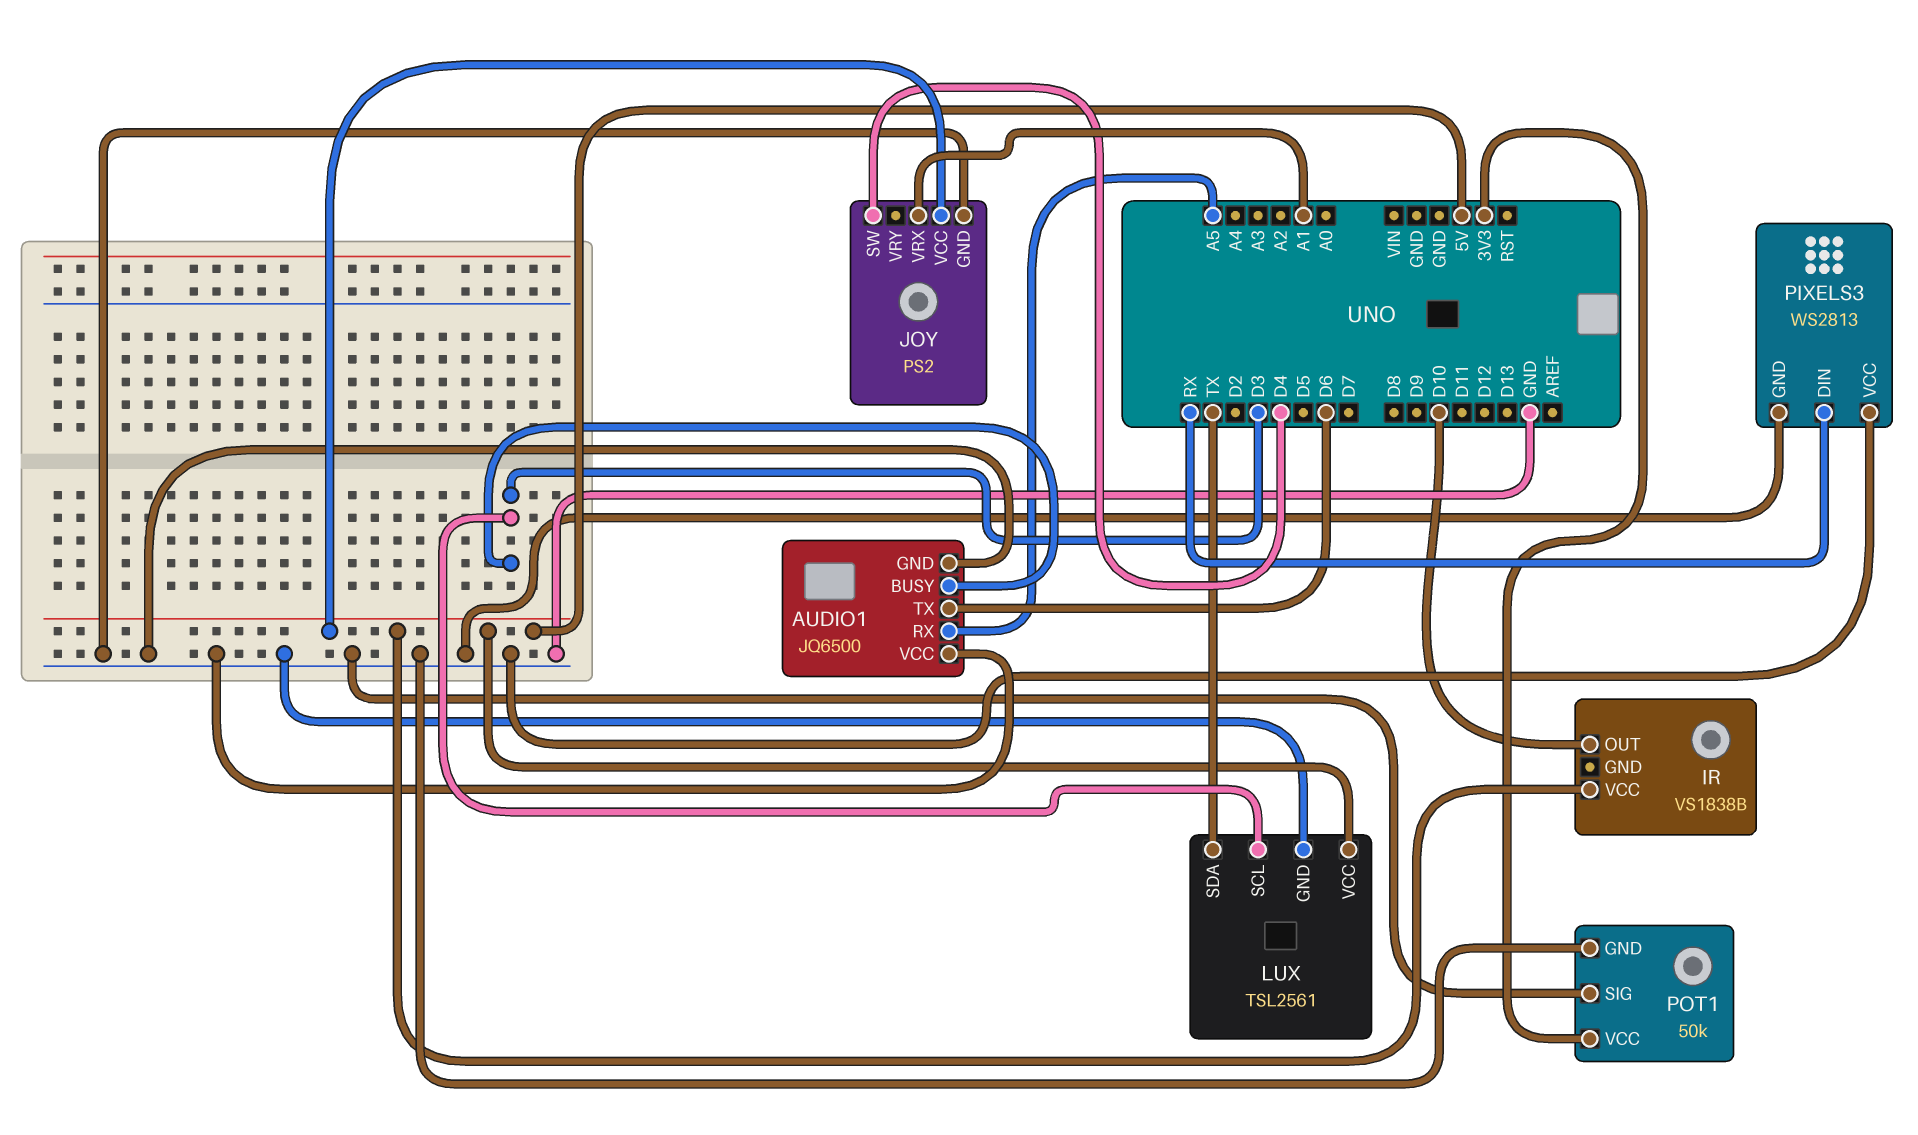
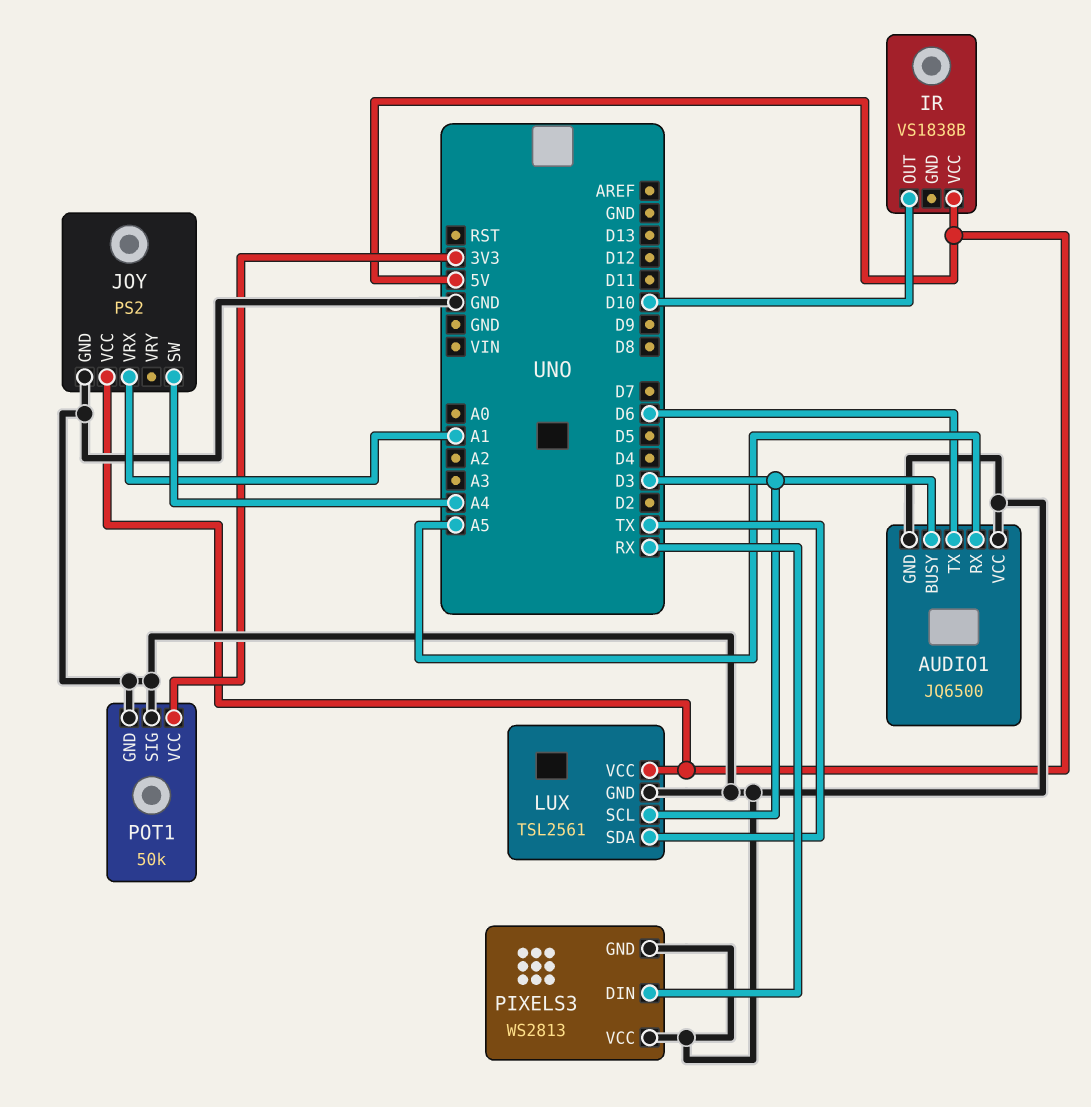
JOY pin SW: D4 -> A4

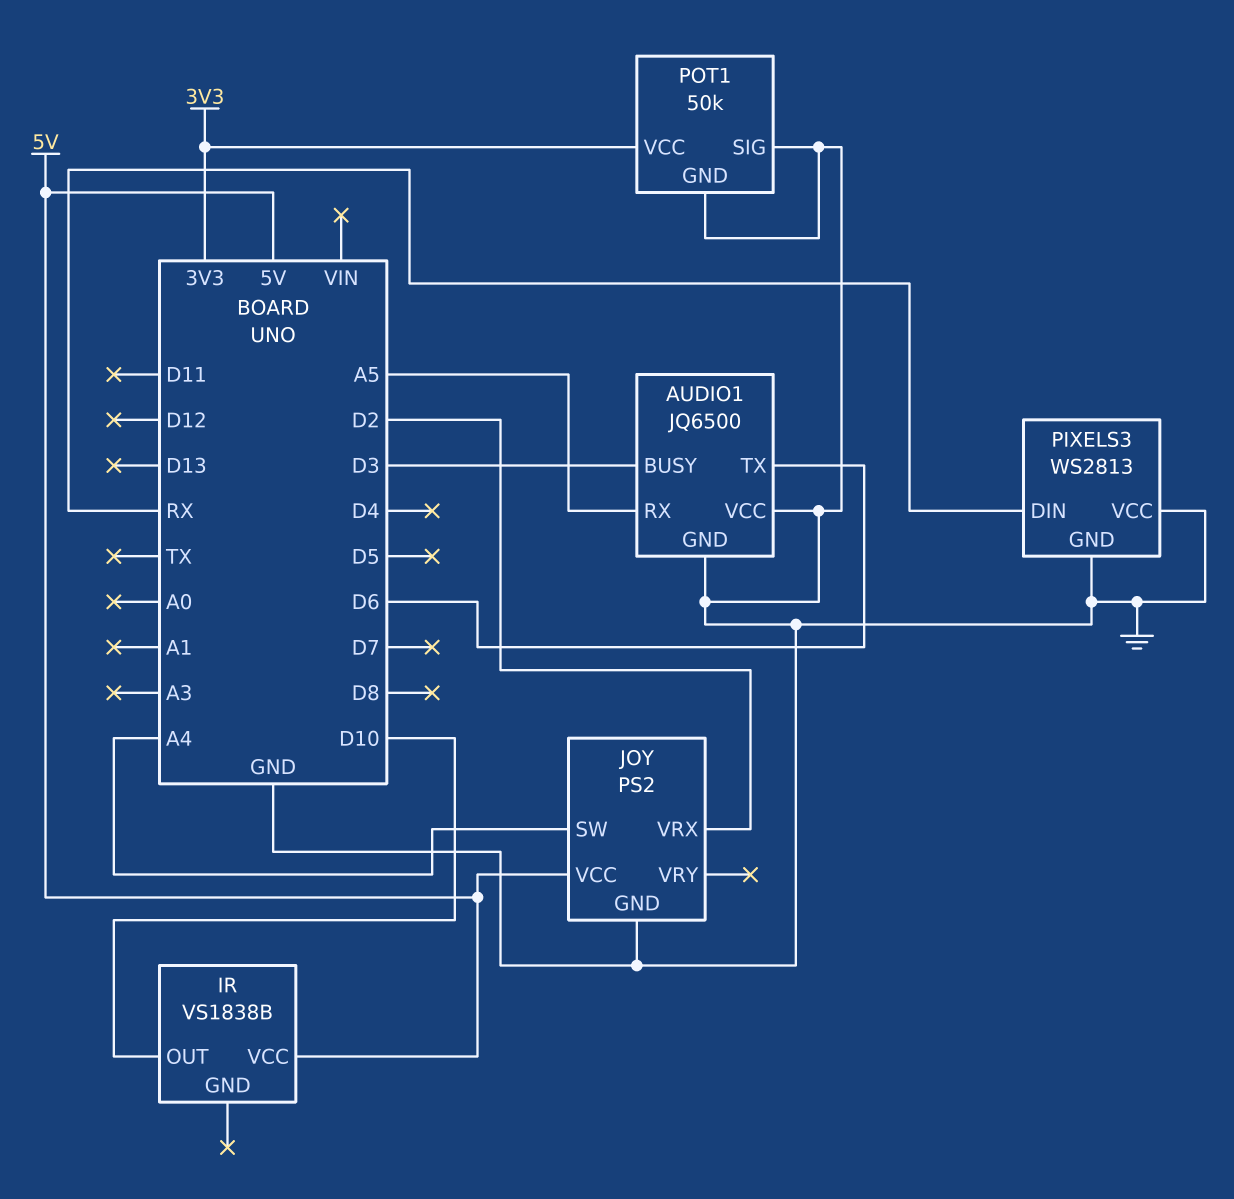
JOY pin VRX: A1 -> D2
LUX: TSL2561 -> none
LUX pin GND: GND -> none
LUX pin SCL: D3 -> none
LUX pin SDA: TX -> none
LUX pin VCC: 5V -> none

